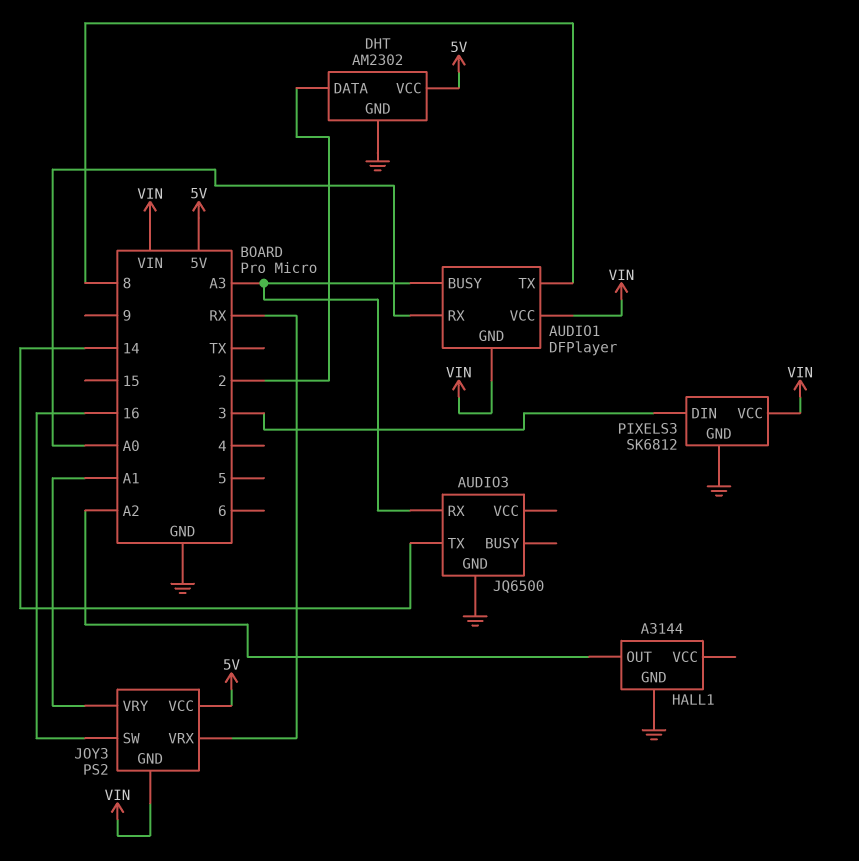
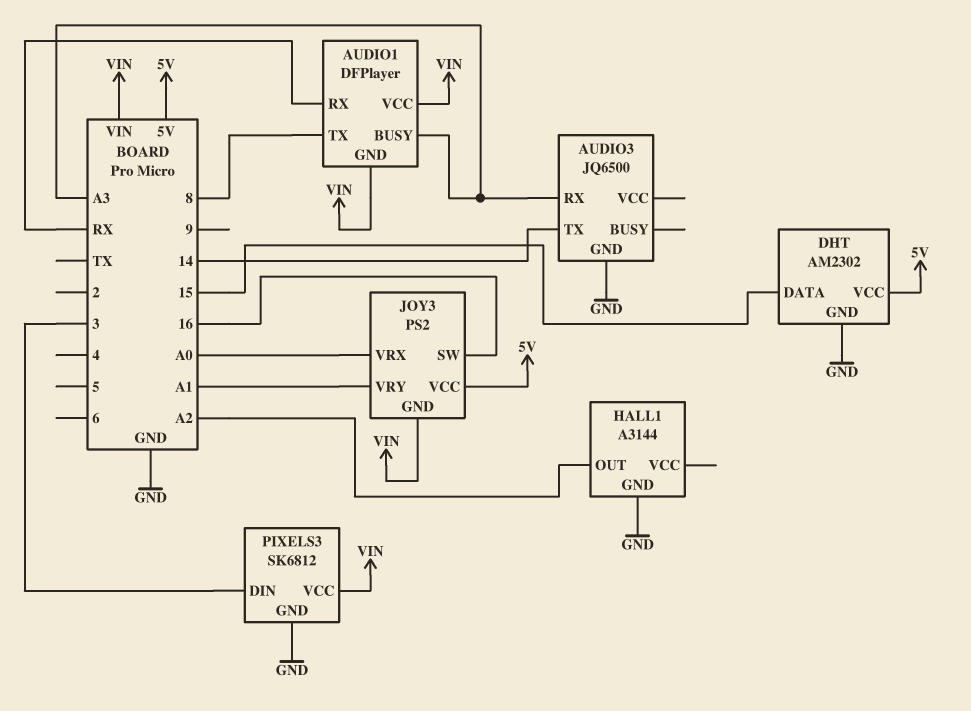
AUDIO1 pin RX: A0 -> RX
DHT pin DATA: 2 -> 15
JOY3 pin VRX: RX -> A0

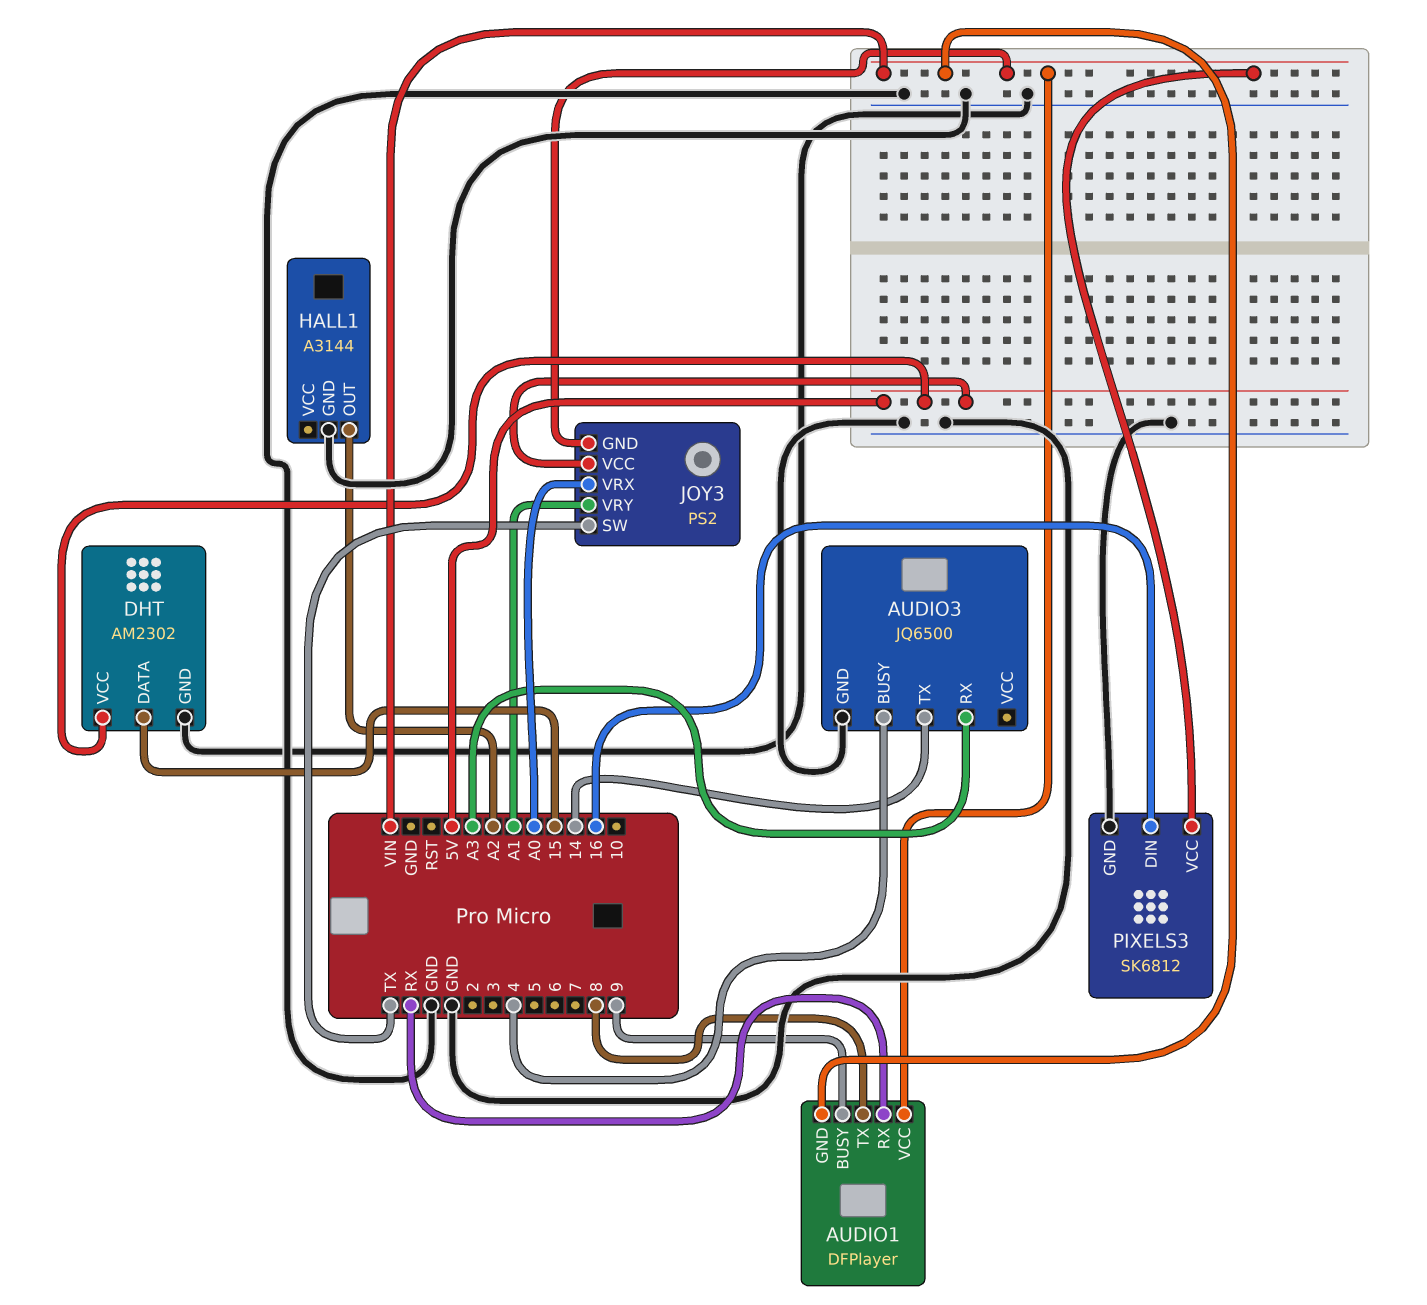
AUDIO1 pin BUSY: A3 -> 9
AUDIO3 pin BUSY: none -> 4
JOY3 pin SW: 16 -> TX
PIXELS3 pin DIN: 3 -> 16

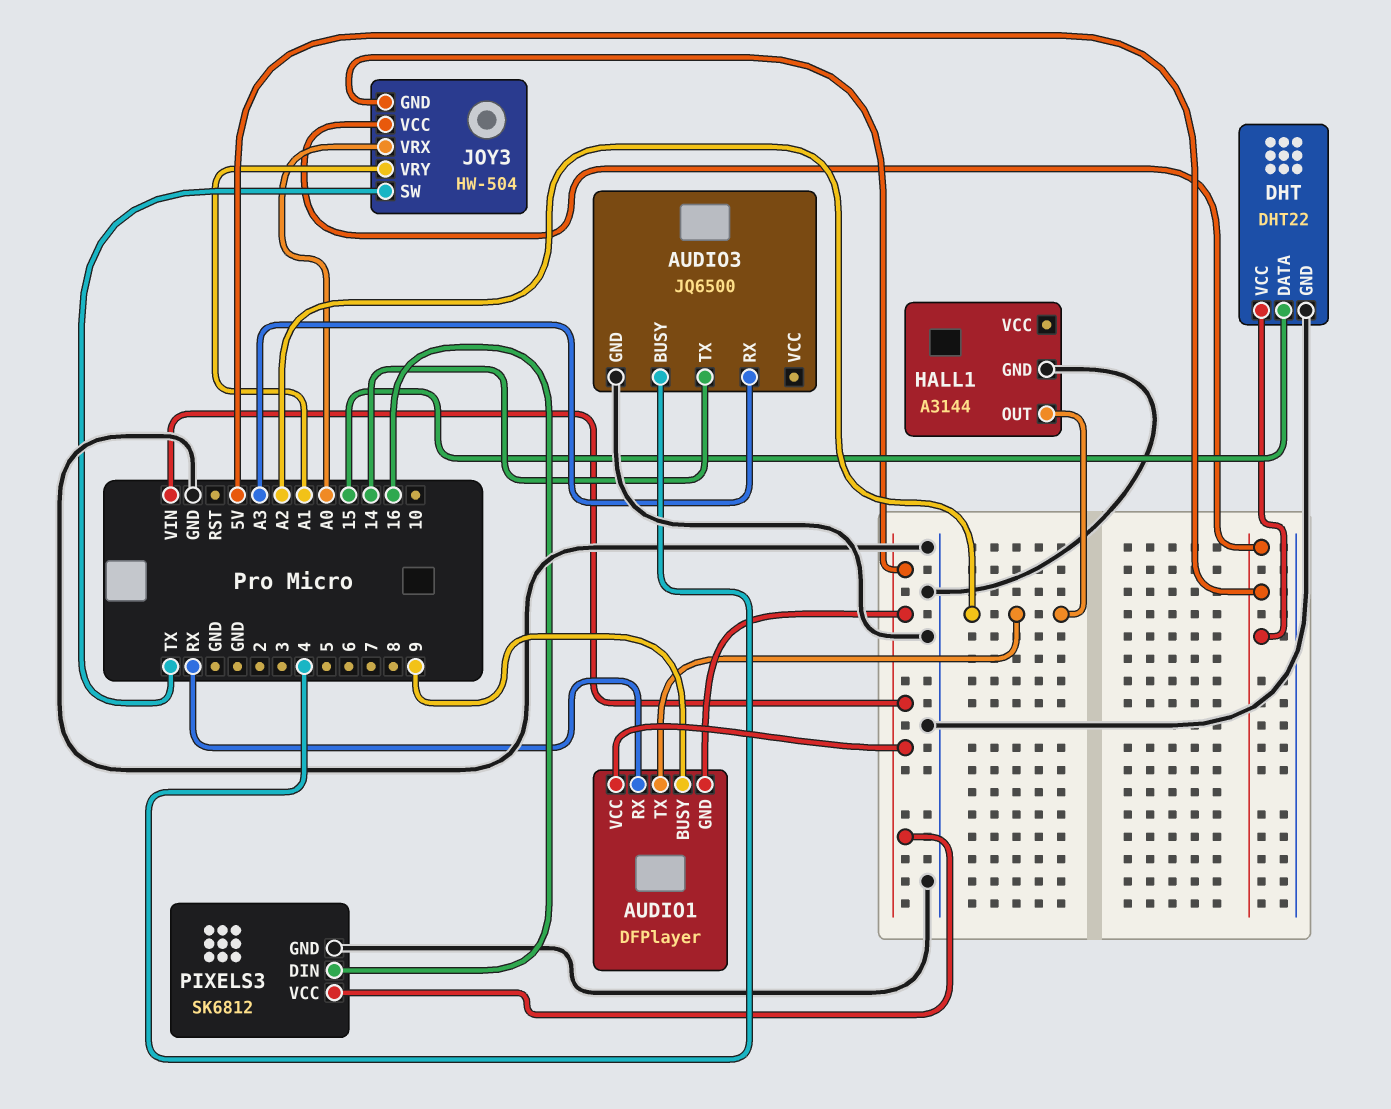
AUDIO1 pin TX: 8 -> A2
DHT: AM2302 -> DHT22
JOY3: PS2 -> HW-504

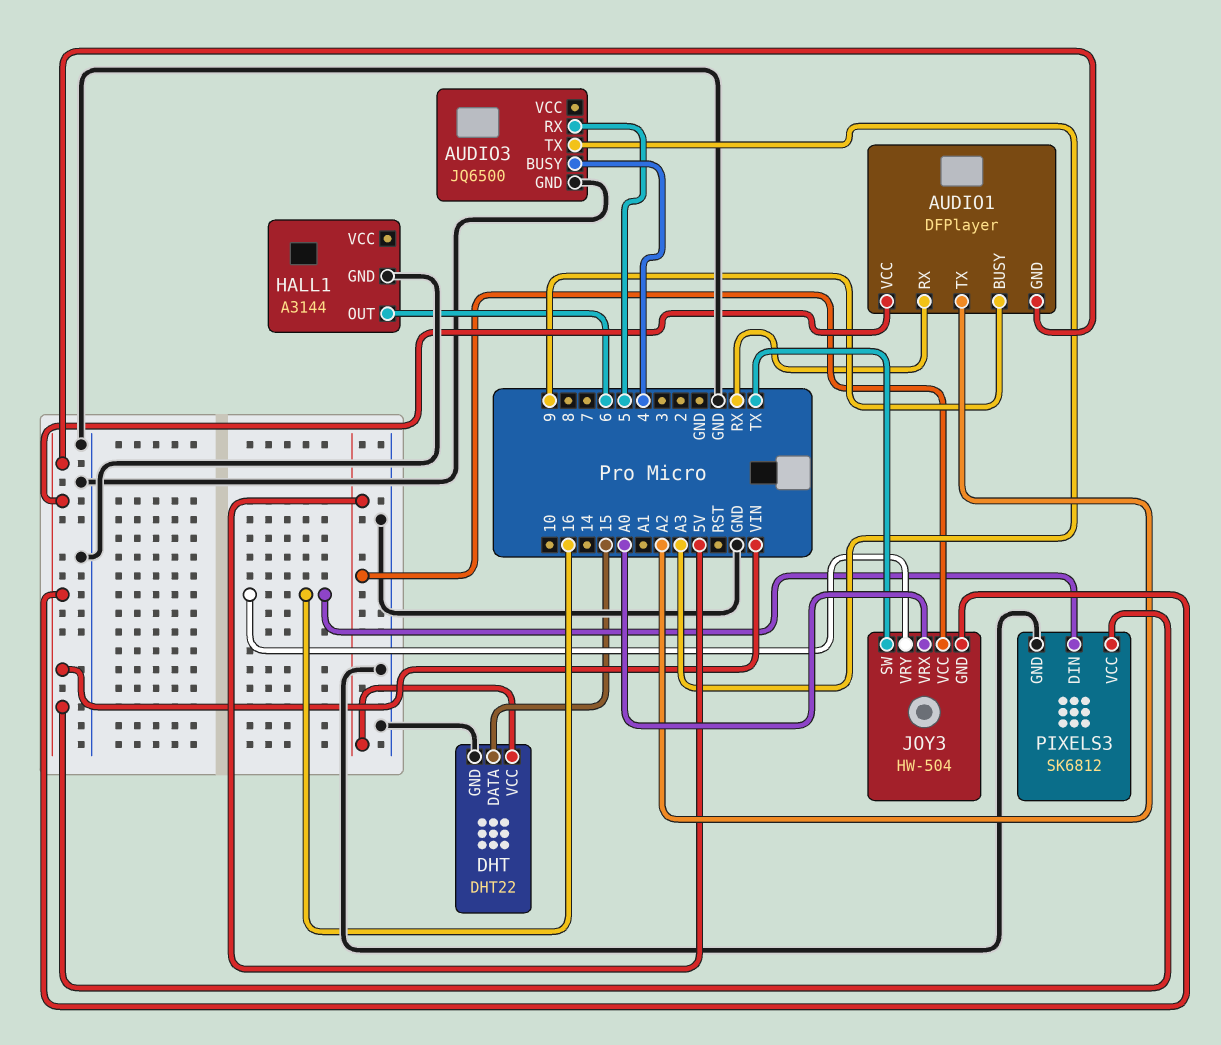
AUDIO3 pin RX: A3 -> 5
AUDIO3 pin TX: 14 -> A3
HALL1 pin OUT: A2 -> 6
JOY3 pin VRY: A1 -> 16

